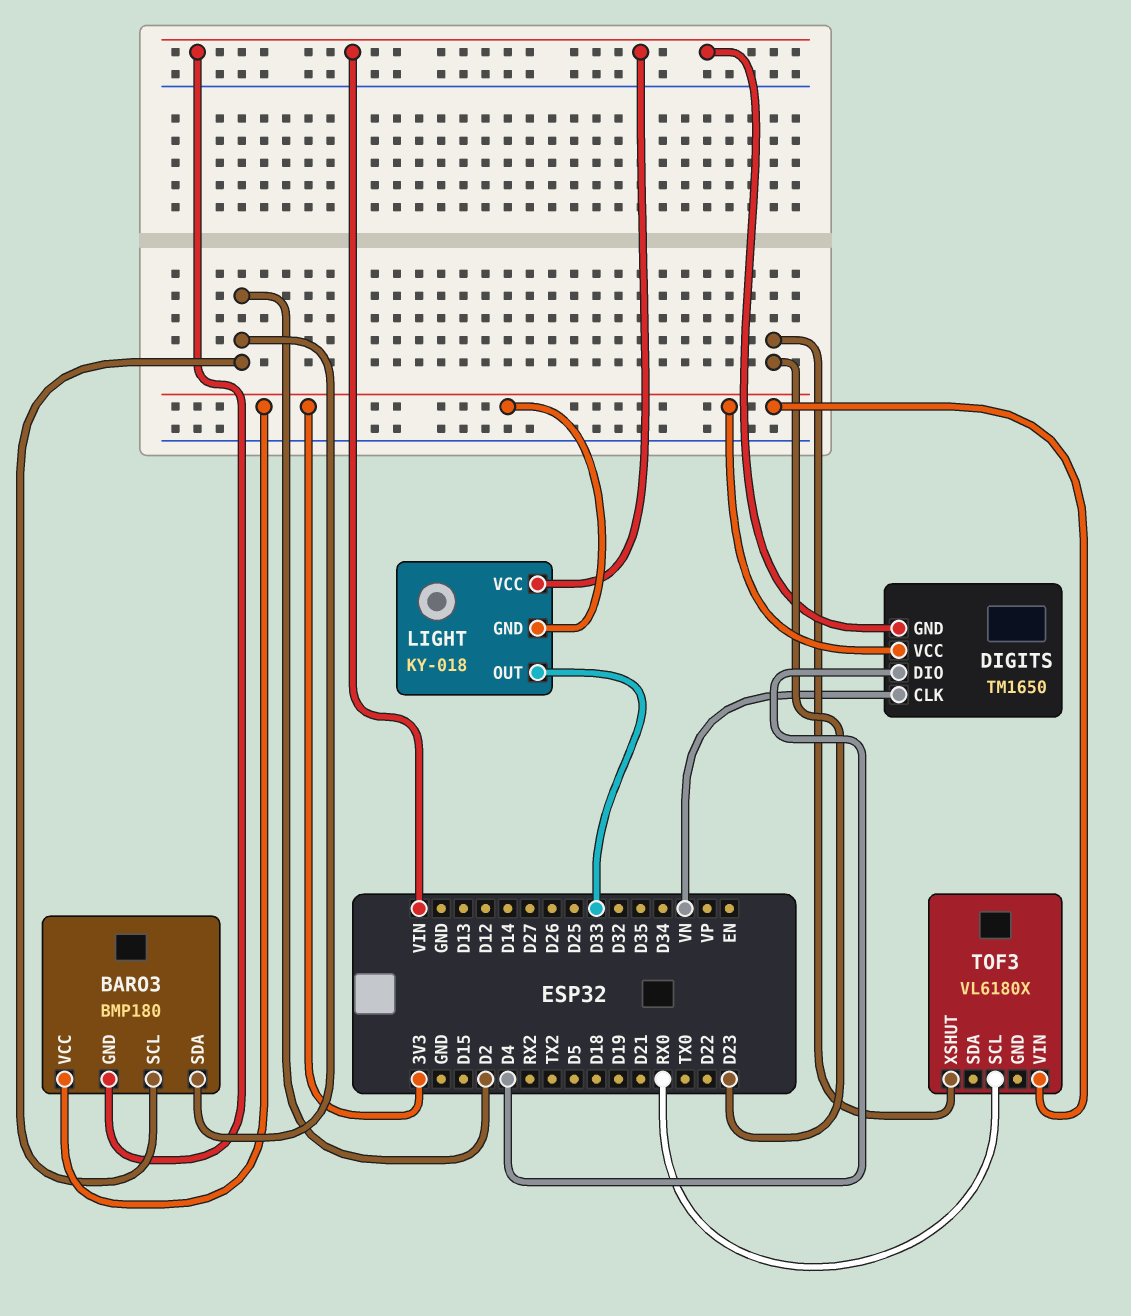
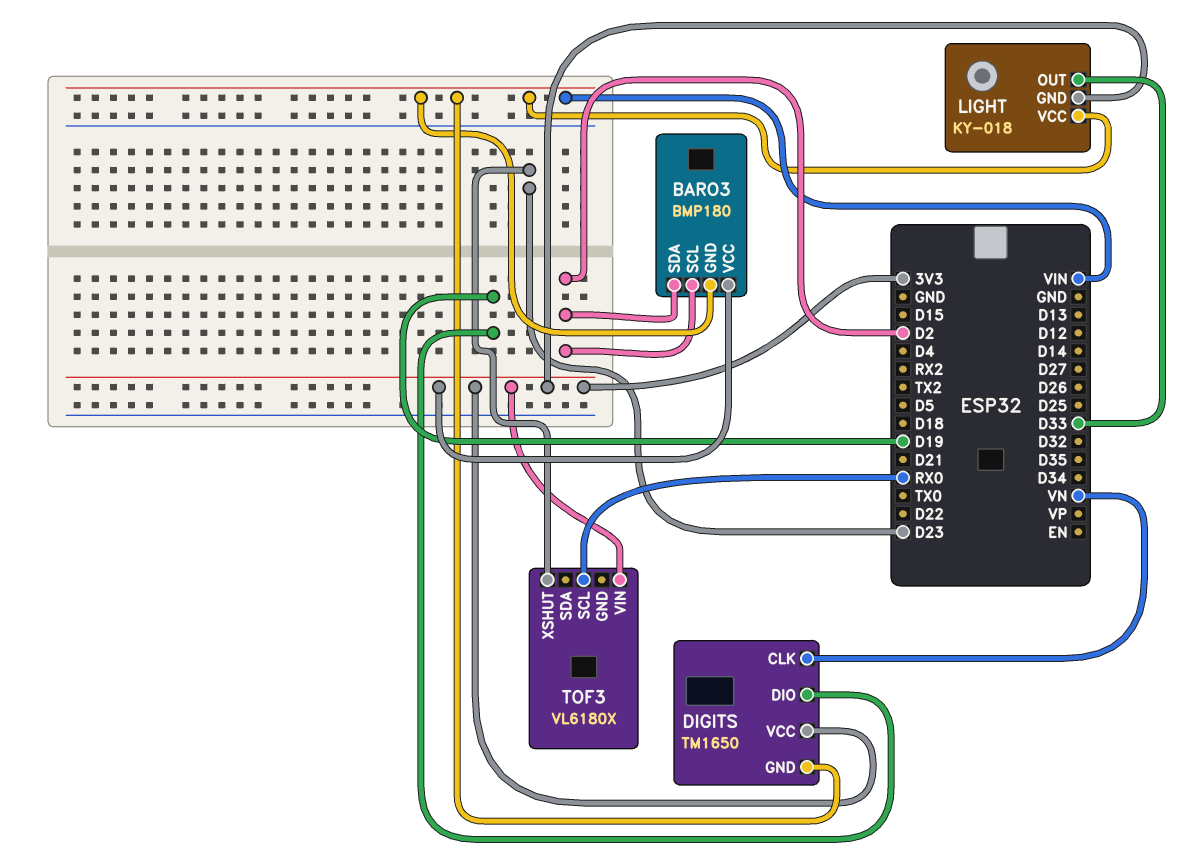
DIGITS pin DIO: D4 -> D19

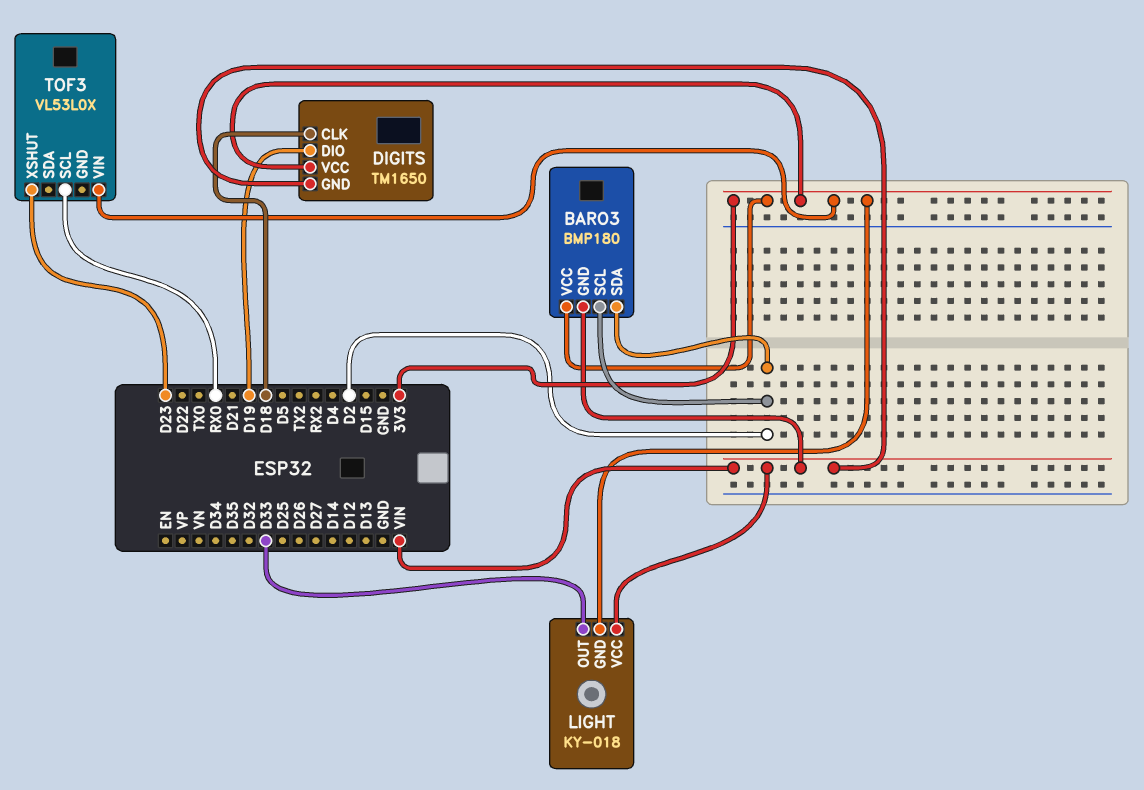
DIGITS pin CLK: VN -> D18
TOF3: VL6180X -> VL53L0X

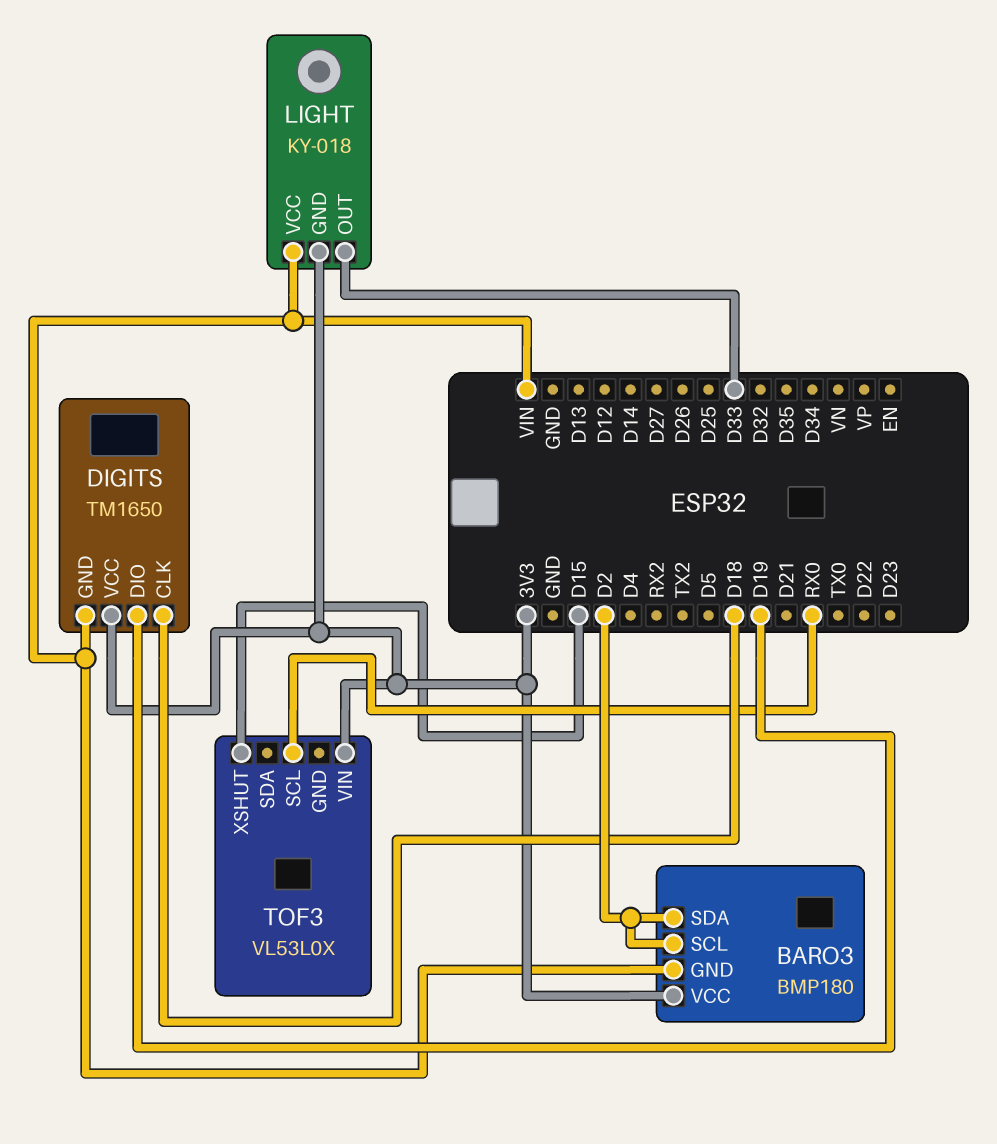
TOF3 pin XSHUT: D23 -> D15

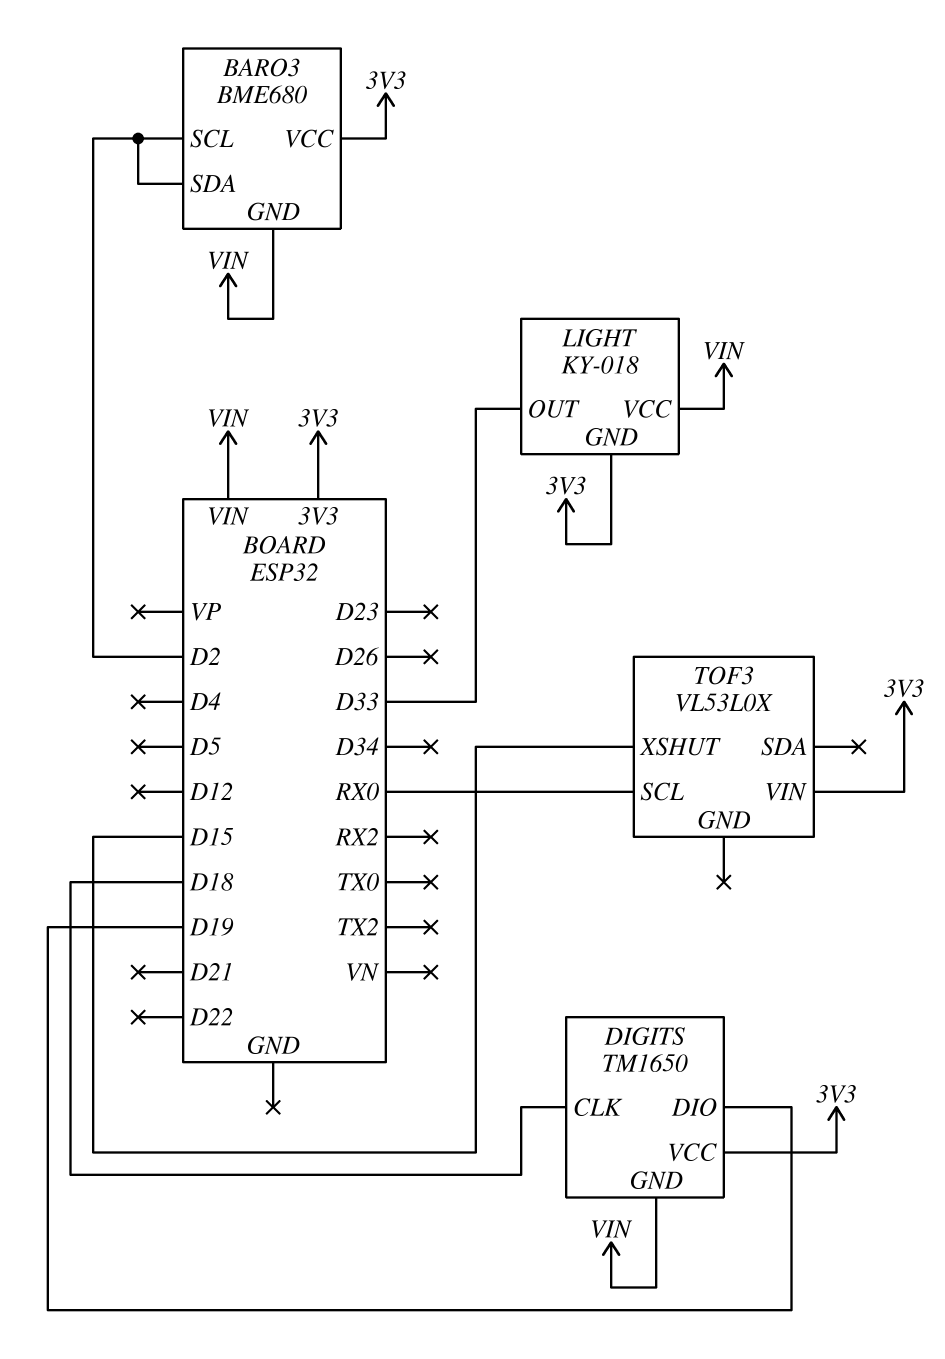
BARO3: BMP180 -> BME680

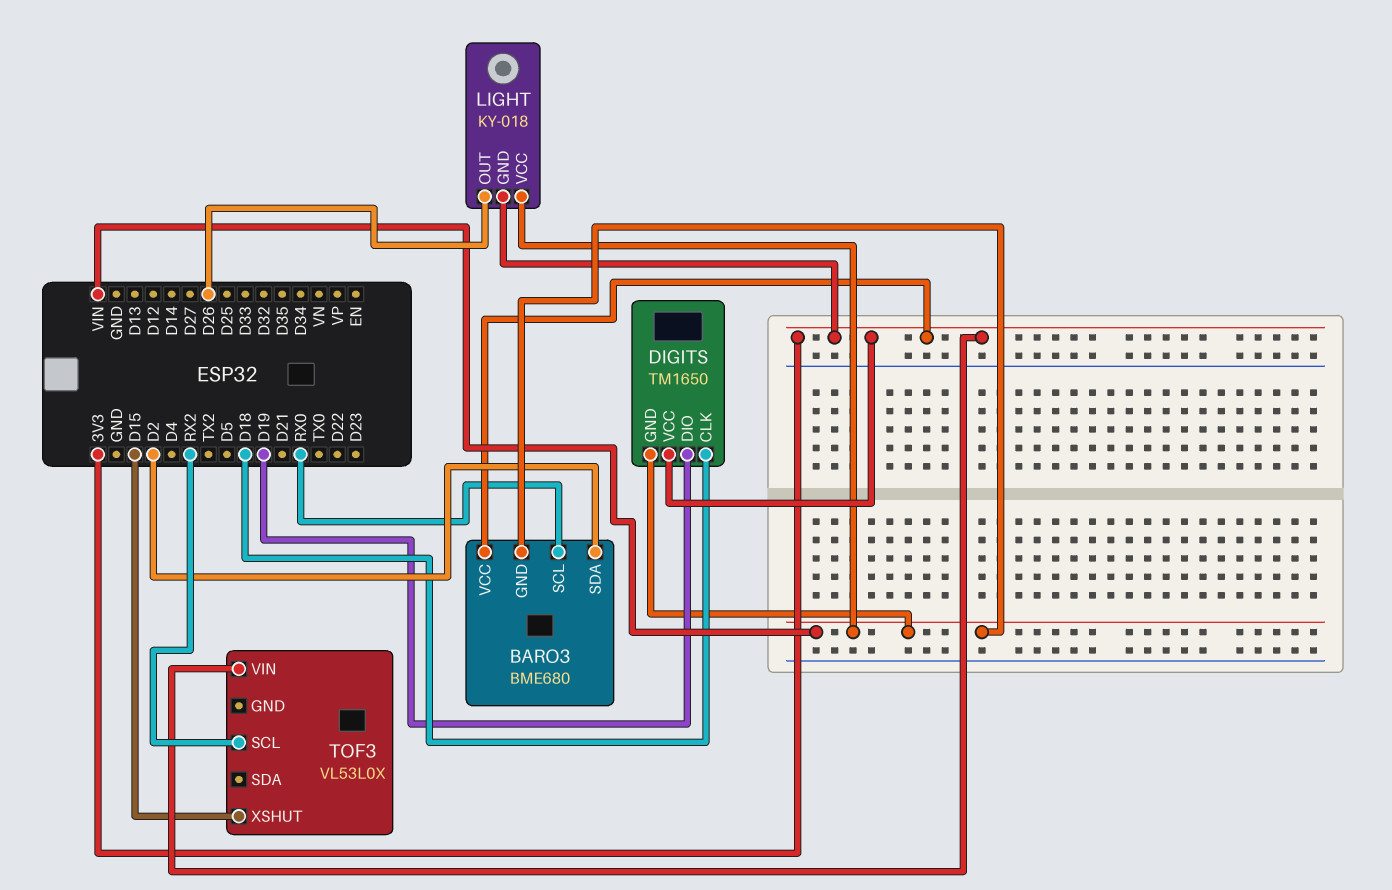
BARO3 pin SCL: D2 -> RX0
LIGHT pin OUT: D33 -> D26
TOF3 pin SCL: RX0 -> RX2

